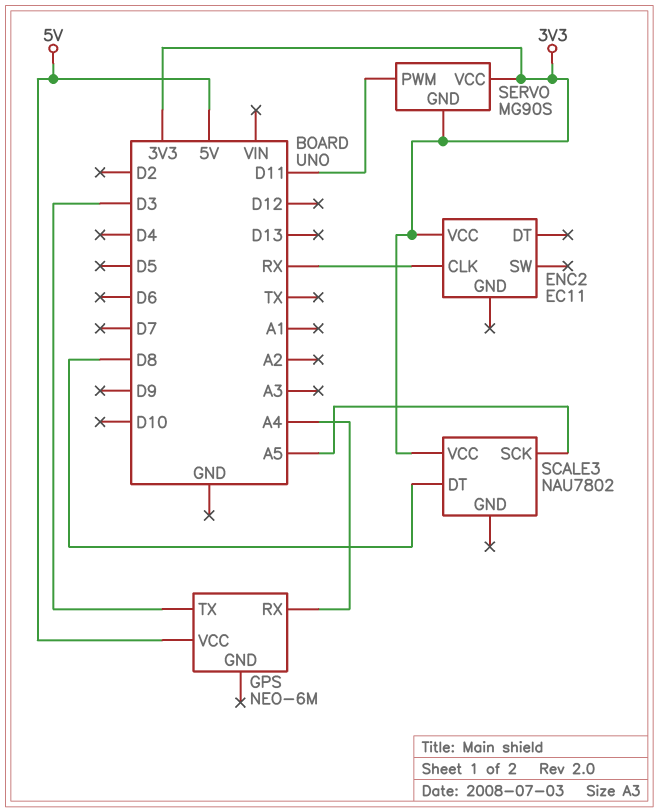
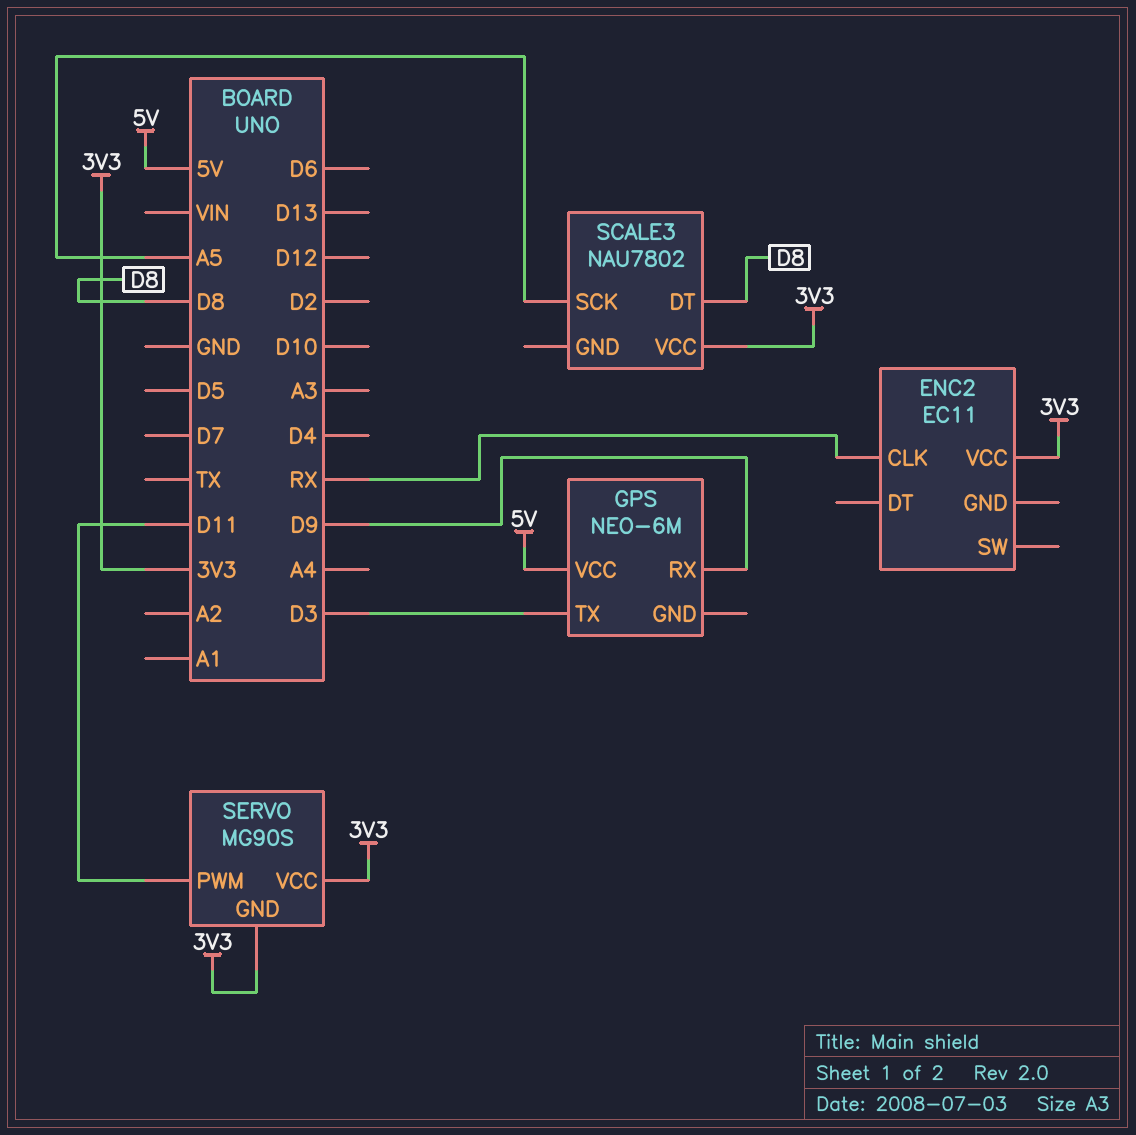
GPS pin RX: A4 -> D9

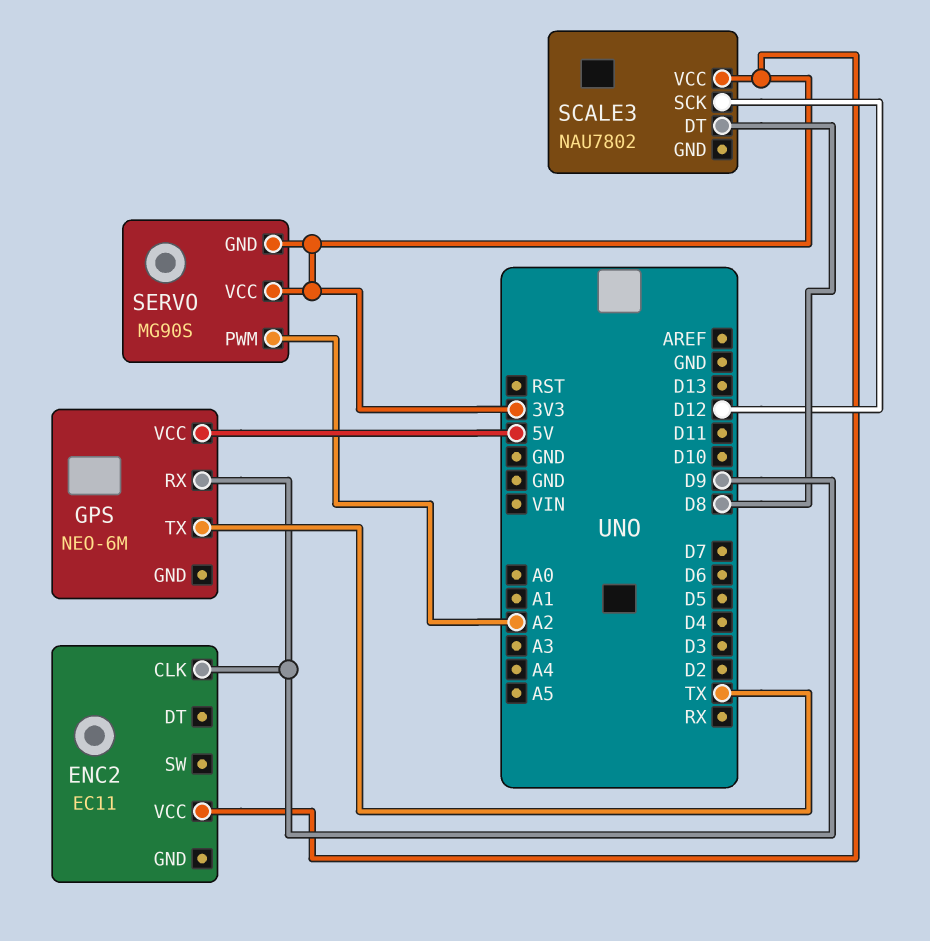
ENC2 pin CLK: RX -> D9
GPS pin TX: D3 -> TX
SCALE3 pin SCK: A5 -> D12
SERVO pin PWM: D11 -> A2

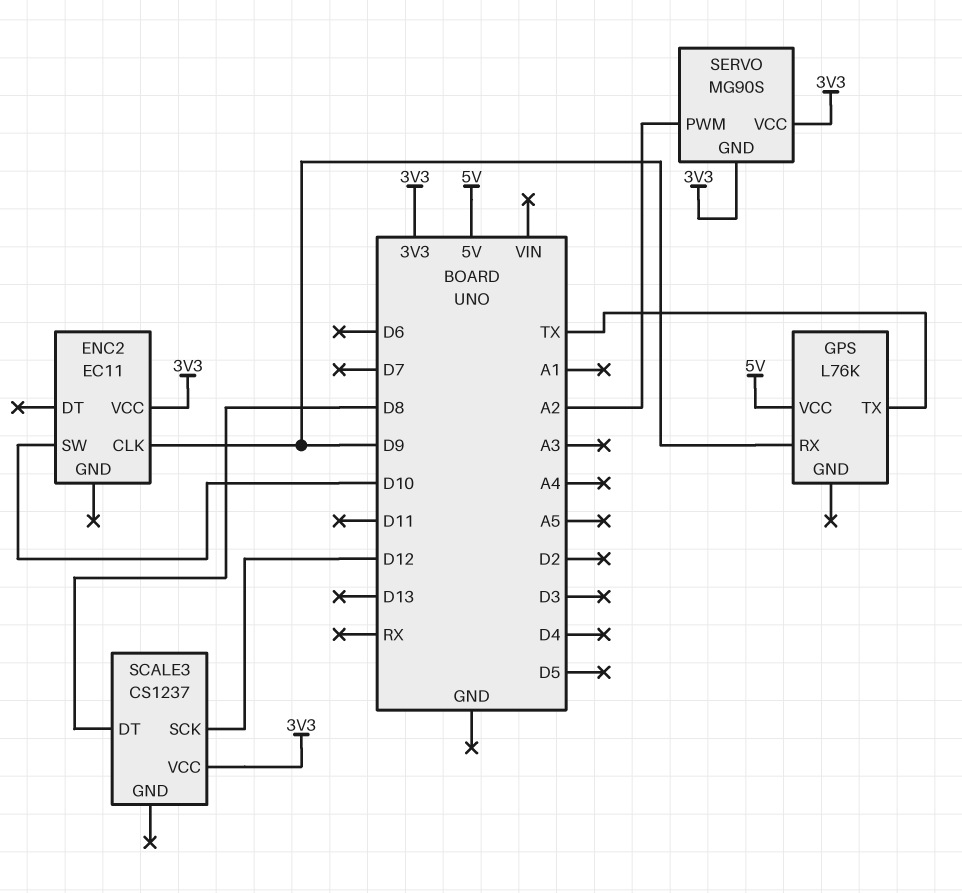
ENC2 pin SW: none -> D10
GPS: NEO-6M -> L76K
SCALE3: NAU7802 -> CS1237

